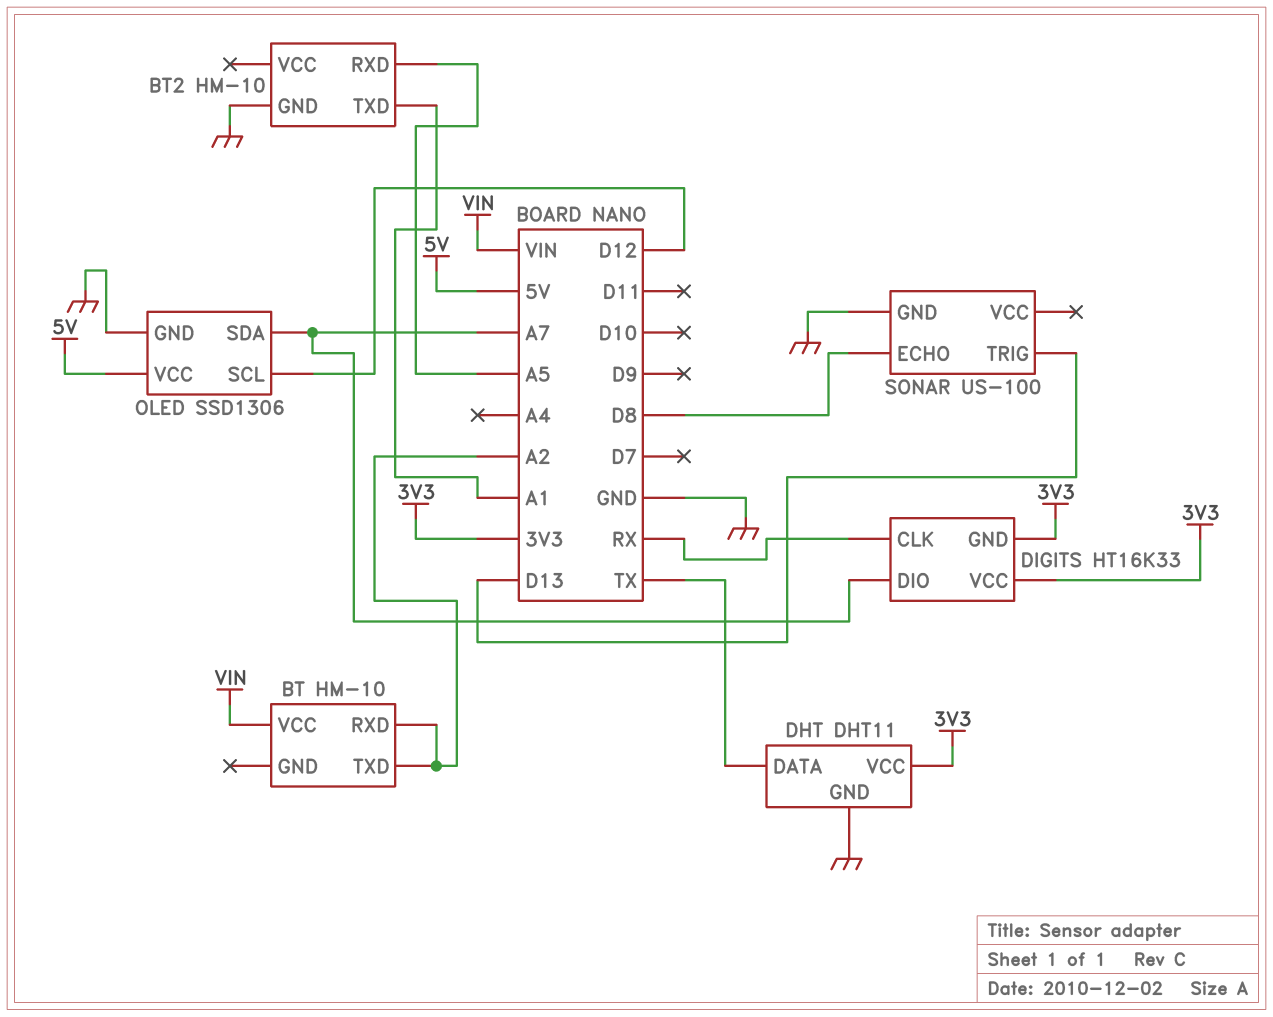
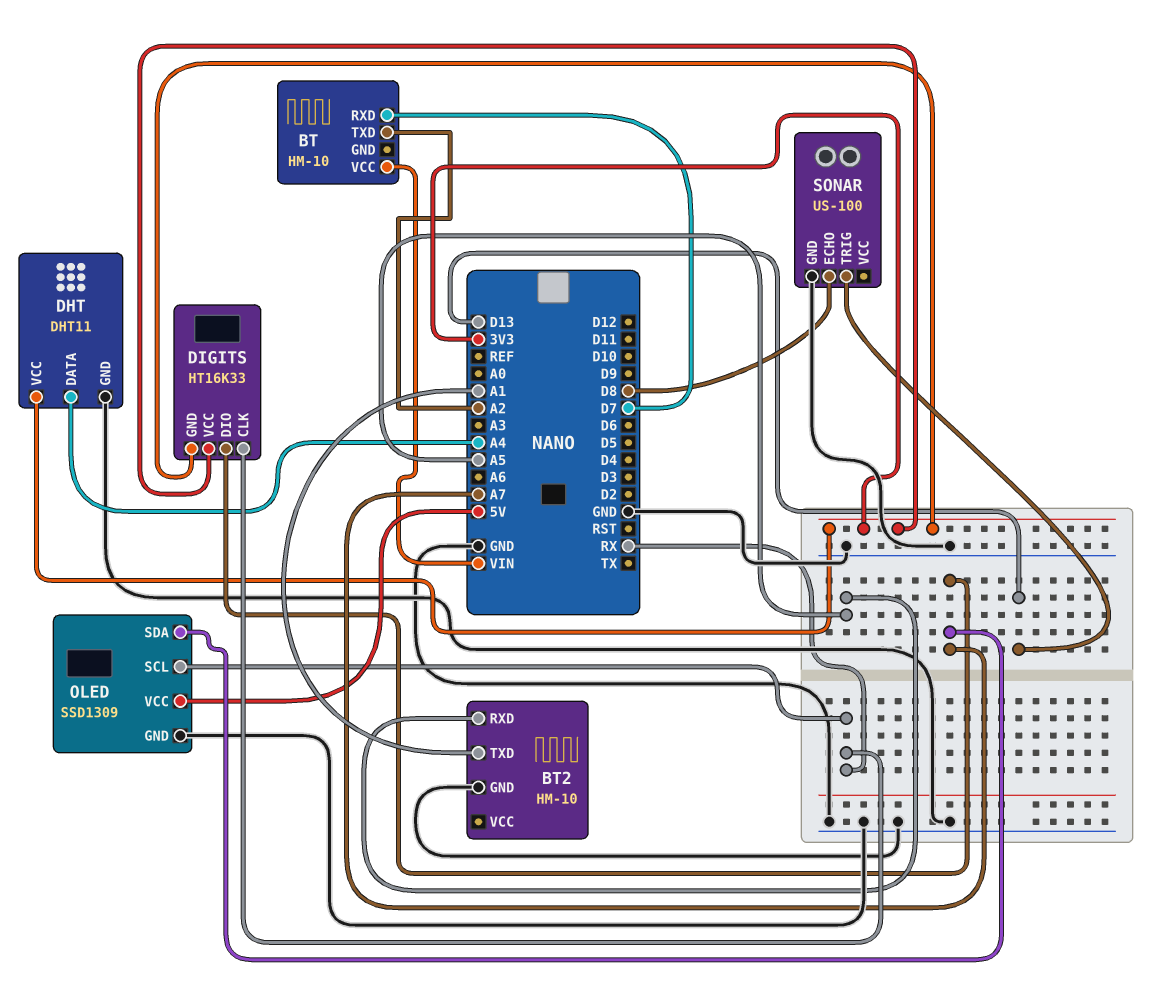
BT pin RXD: A2 -> D7
DHT pin DATA: TX -> A4
OLED: SSD1306 -> SSD1309
OLED pin SCL: D12 -> RX

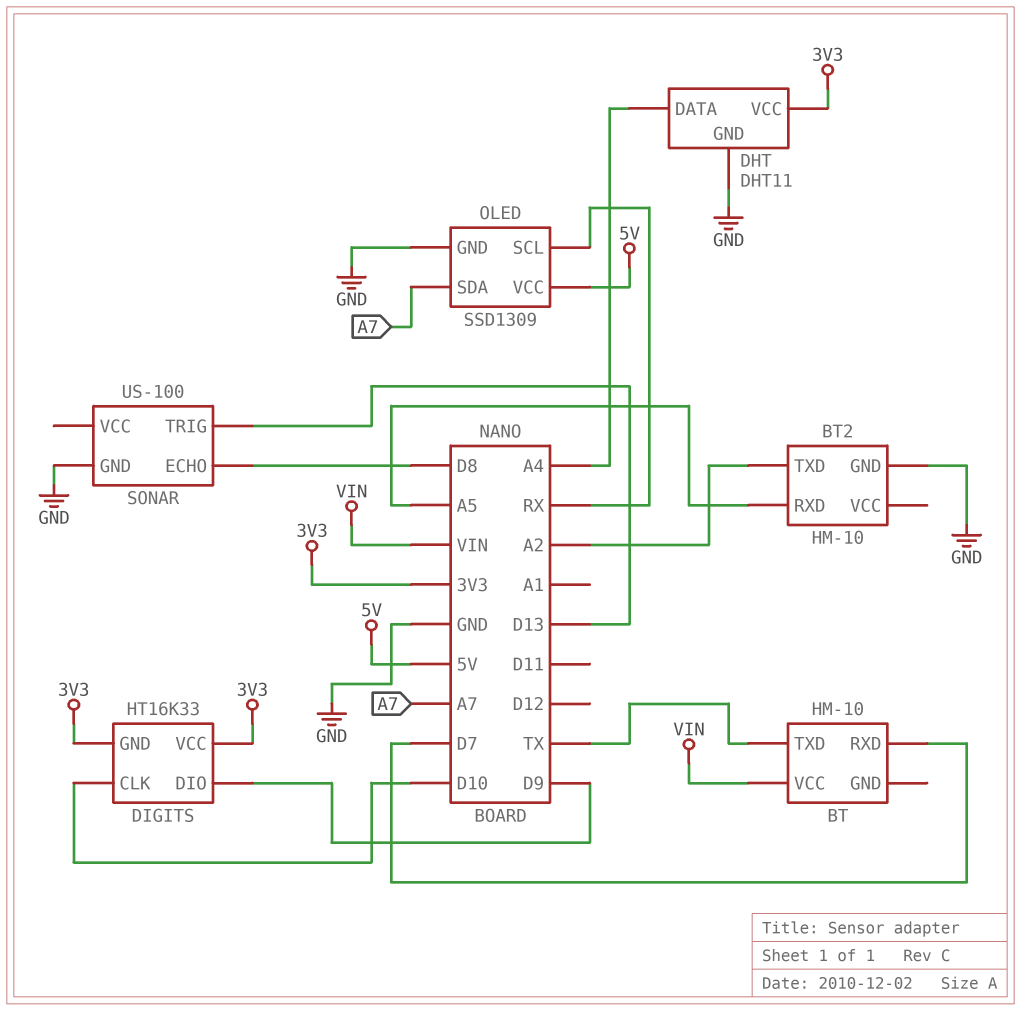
BT pin TXD: A2 -> TX
BT2 pin TXD: A1 -> A2
DIGITS pin CLK: RX -> D10
DIGITS pin DIO: A7 -> D9

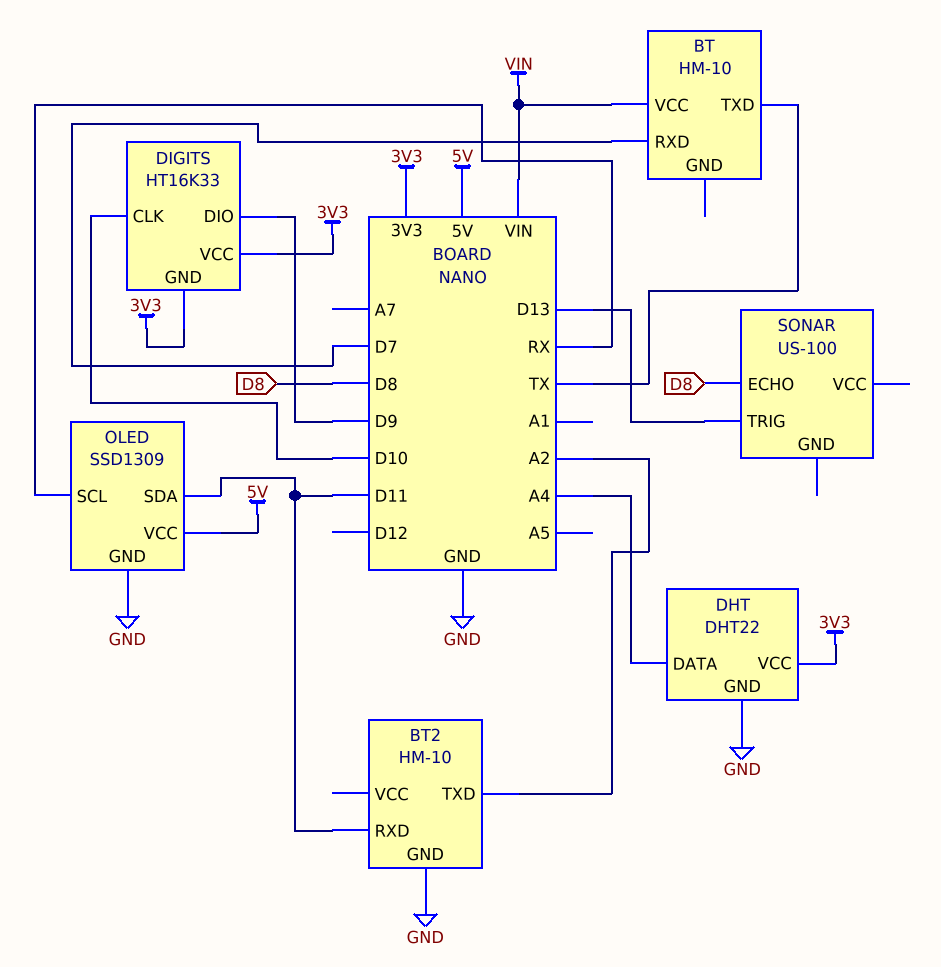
BT2 pin RXD: A5 -> D11
DHT: DHT11 -> DHT22
OLED pin SDA: A7 -> D11
SONAR pin GND: GND -> none

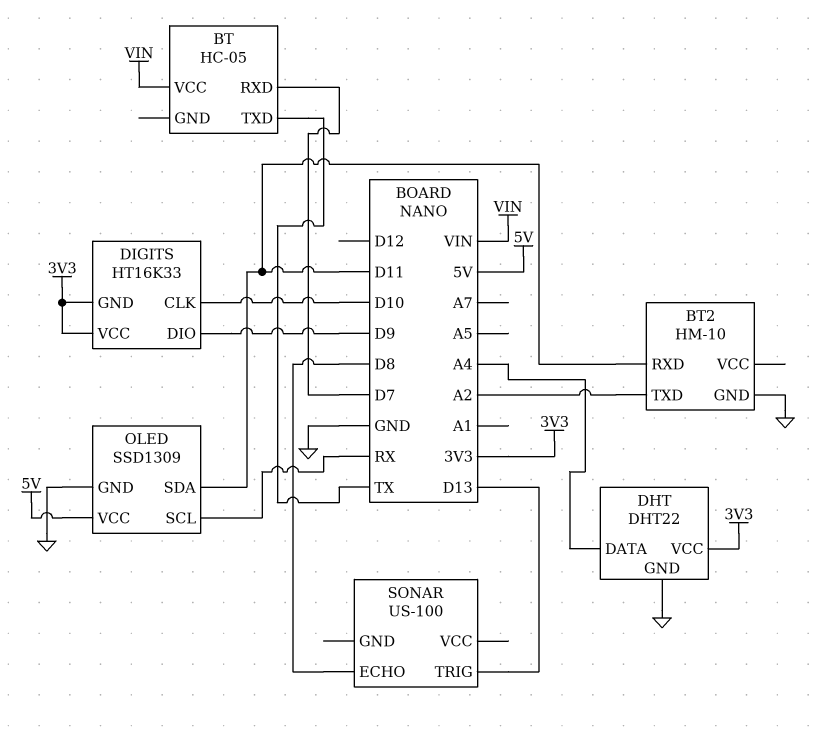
BT: HM-10 -> HC-05

